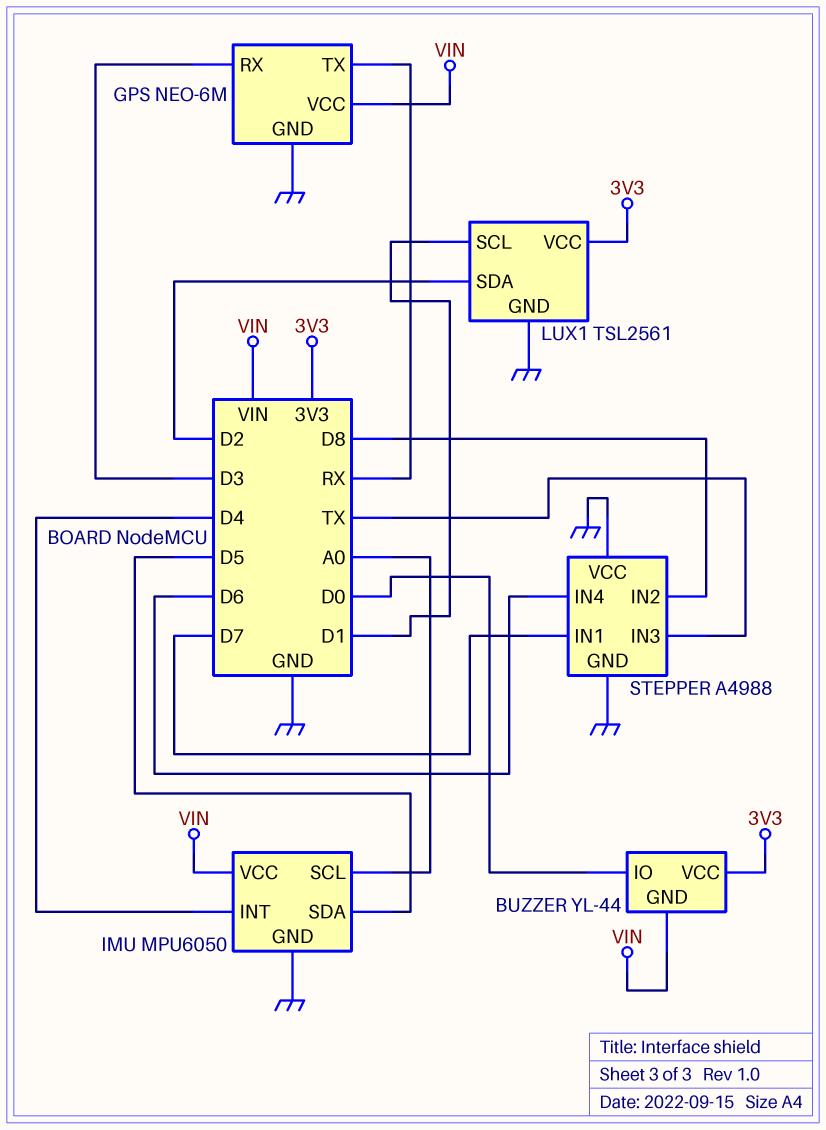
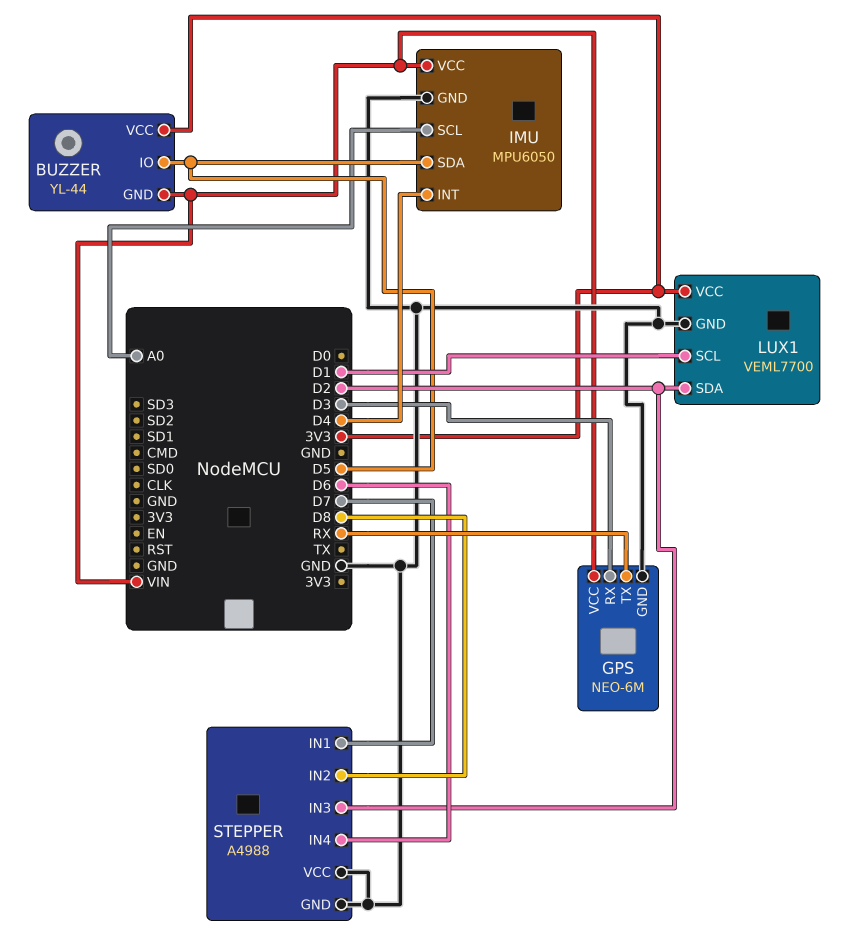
BUZZER pin IO: D0 -> D5
LUX1: TSL2561 -> VEML7700
STEPPER pin IN3: TX -> D2

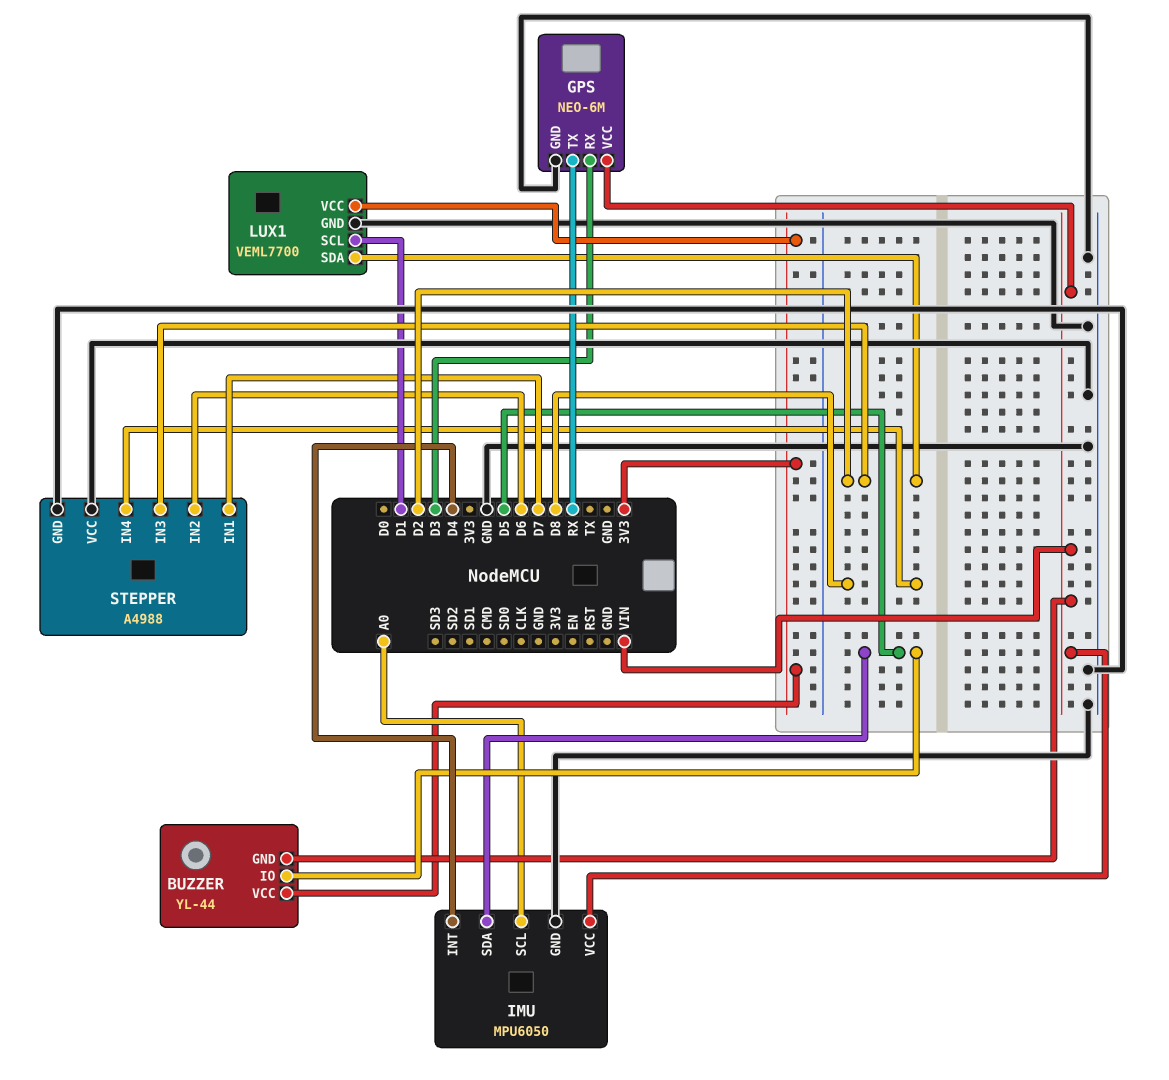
STEPPER pin IN2: D8 -> D6
STEPPER pin IN4: D6 -> D8

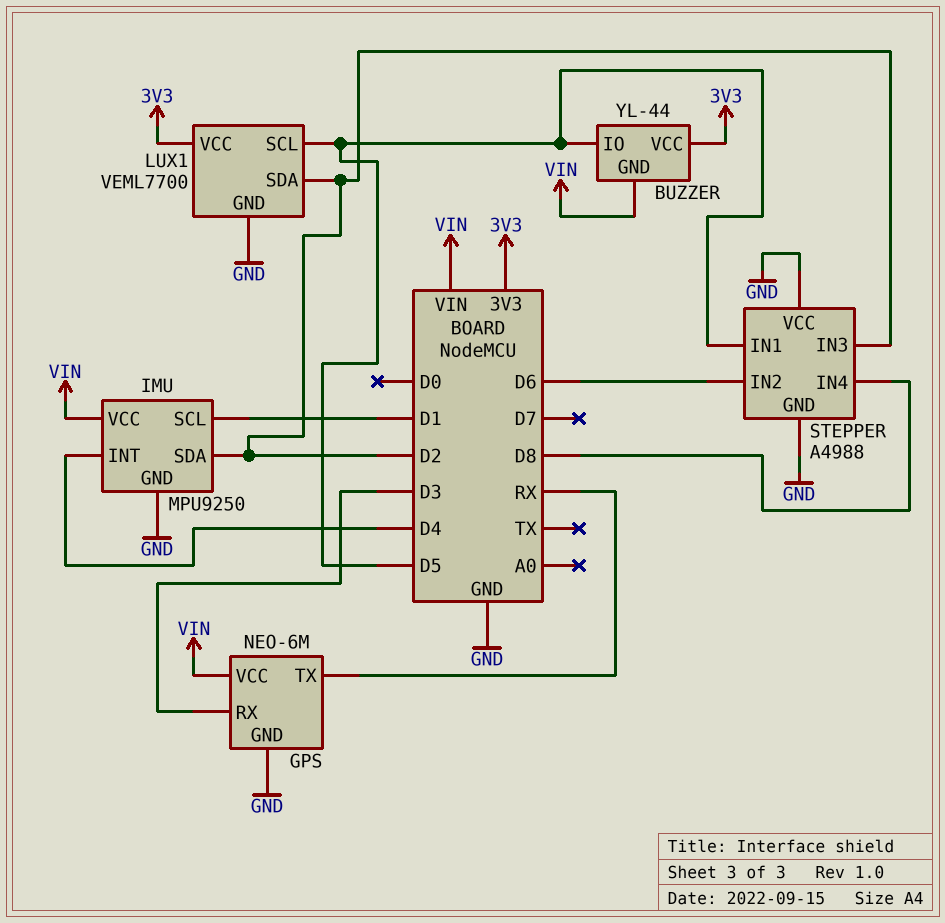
IMU: MPU6050 -> MPU9250
IMU pin SCL: A0 -> D1
IMU pin SDA: D5 -> D2
LUX1 pin SCL: D1 -> D5
STEPPER pin IN1: D7 -> D5

